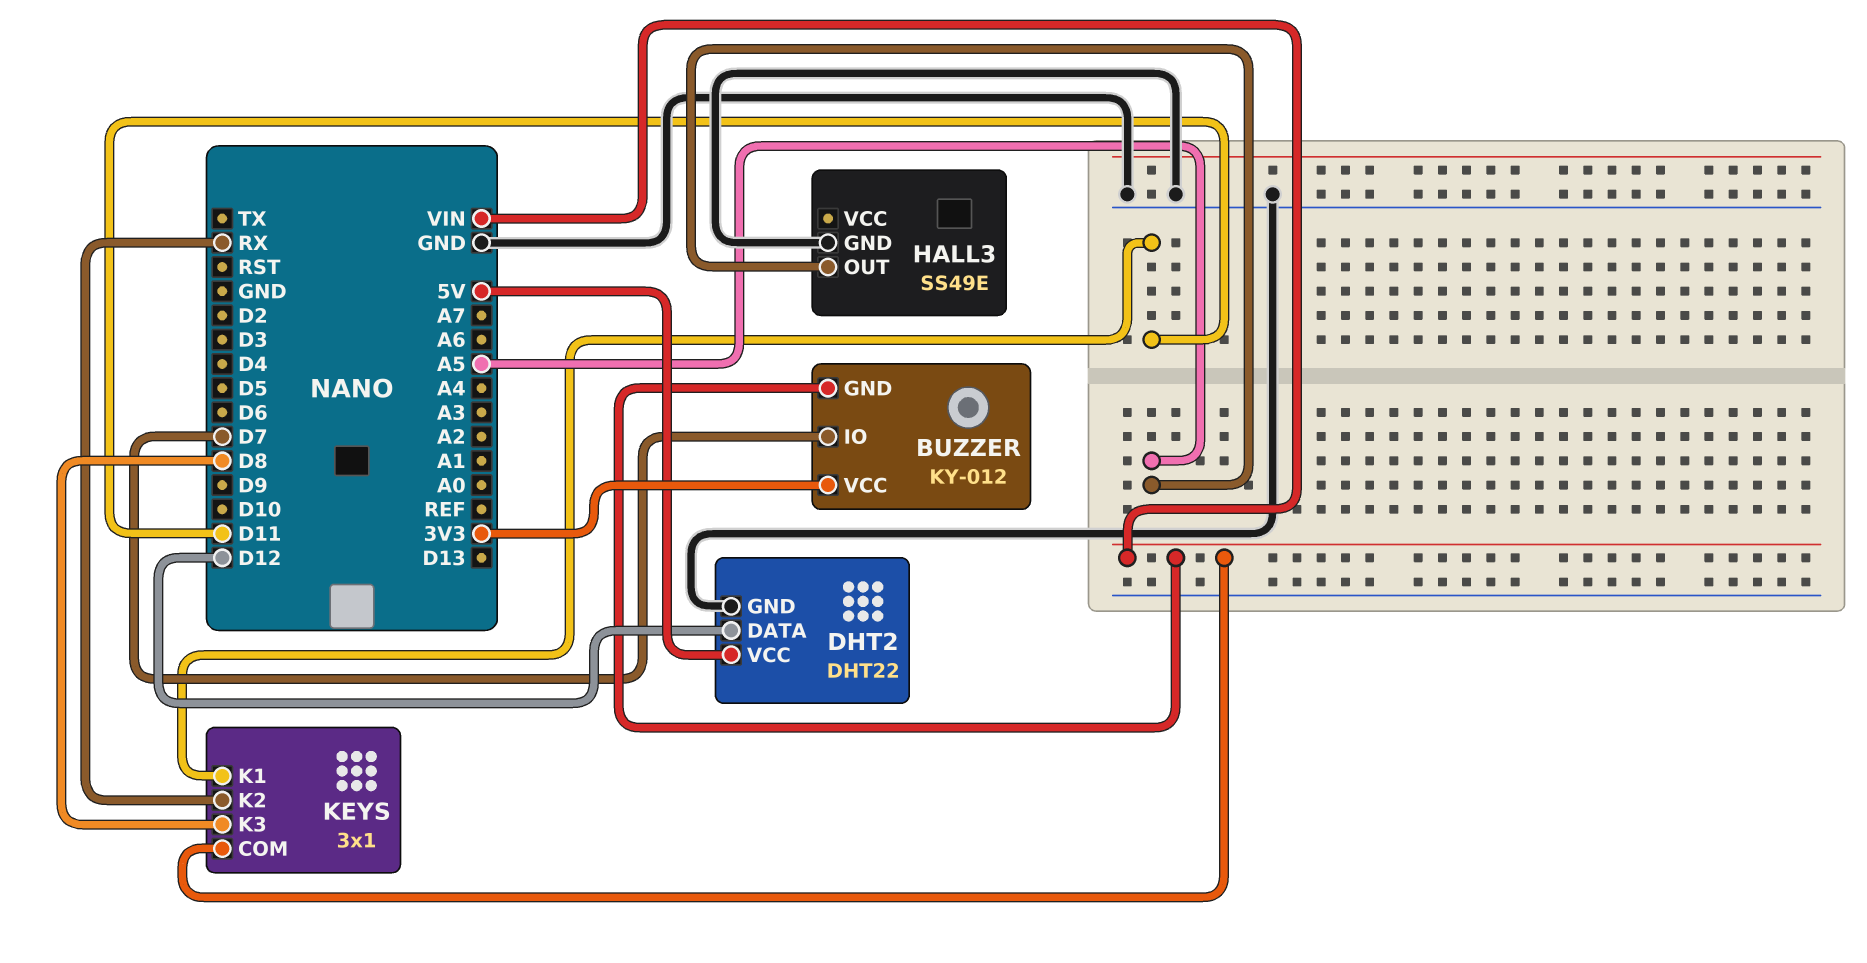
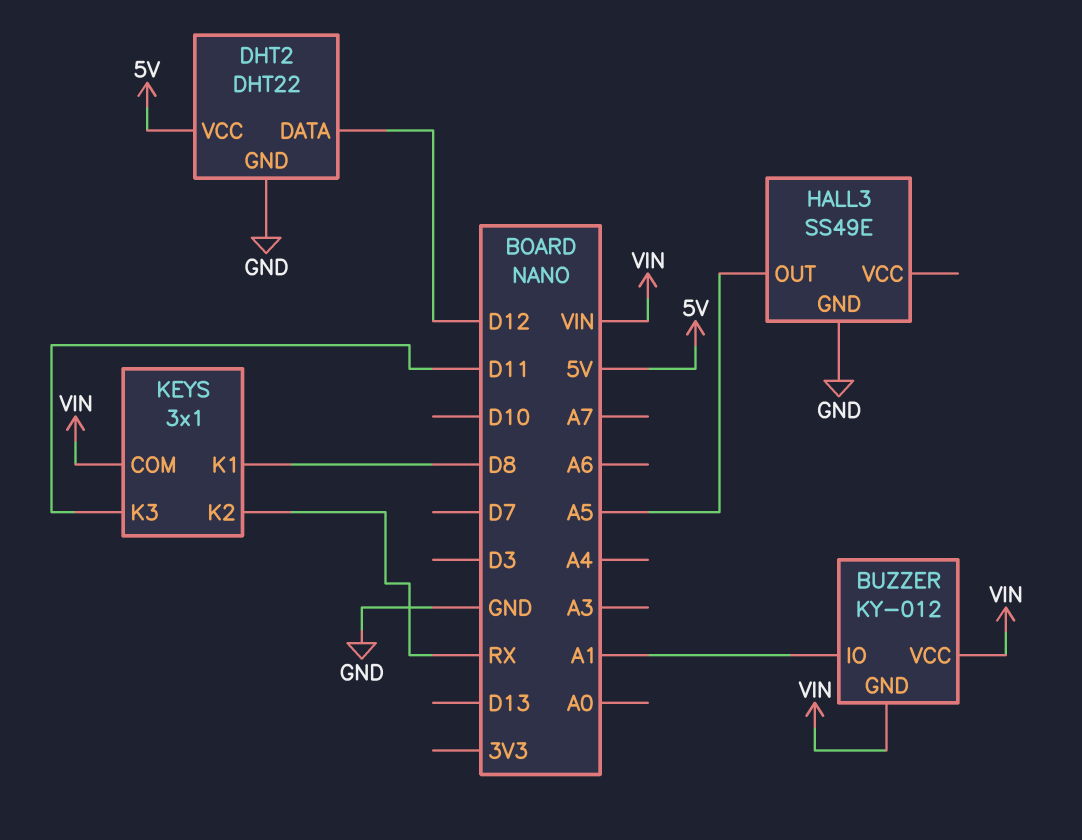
BUZZER pin IO: D7 -> A1
BUZZER pin VCC: 3V3 -> VIN
KEYS pin K1: D11 -> D8
KEYS pin K3: D8 -> D11

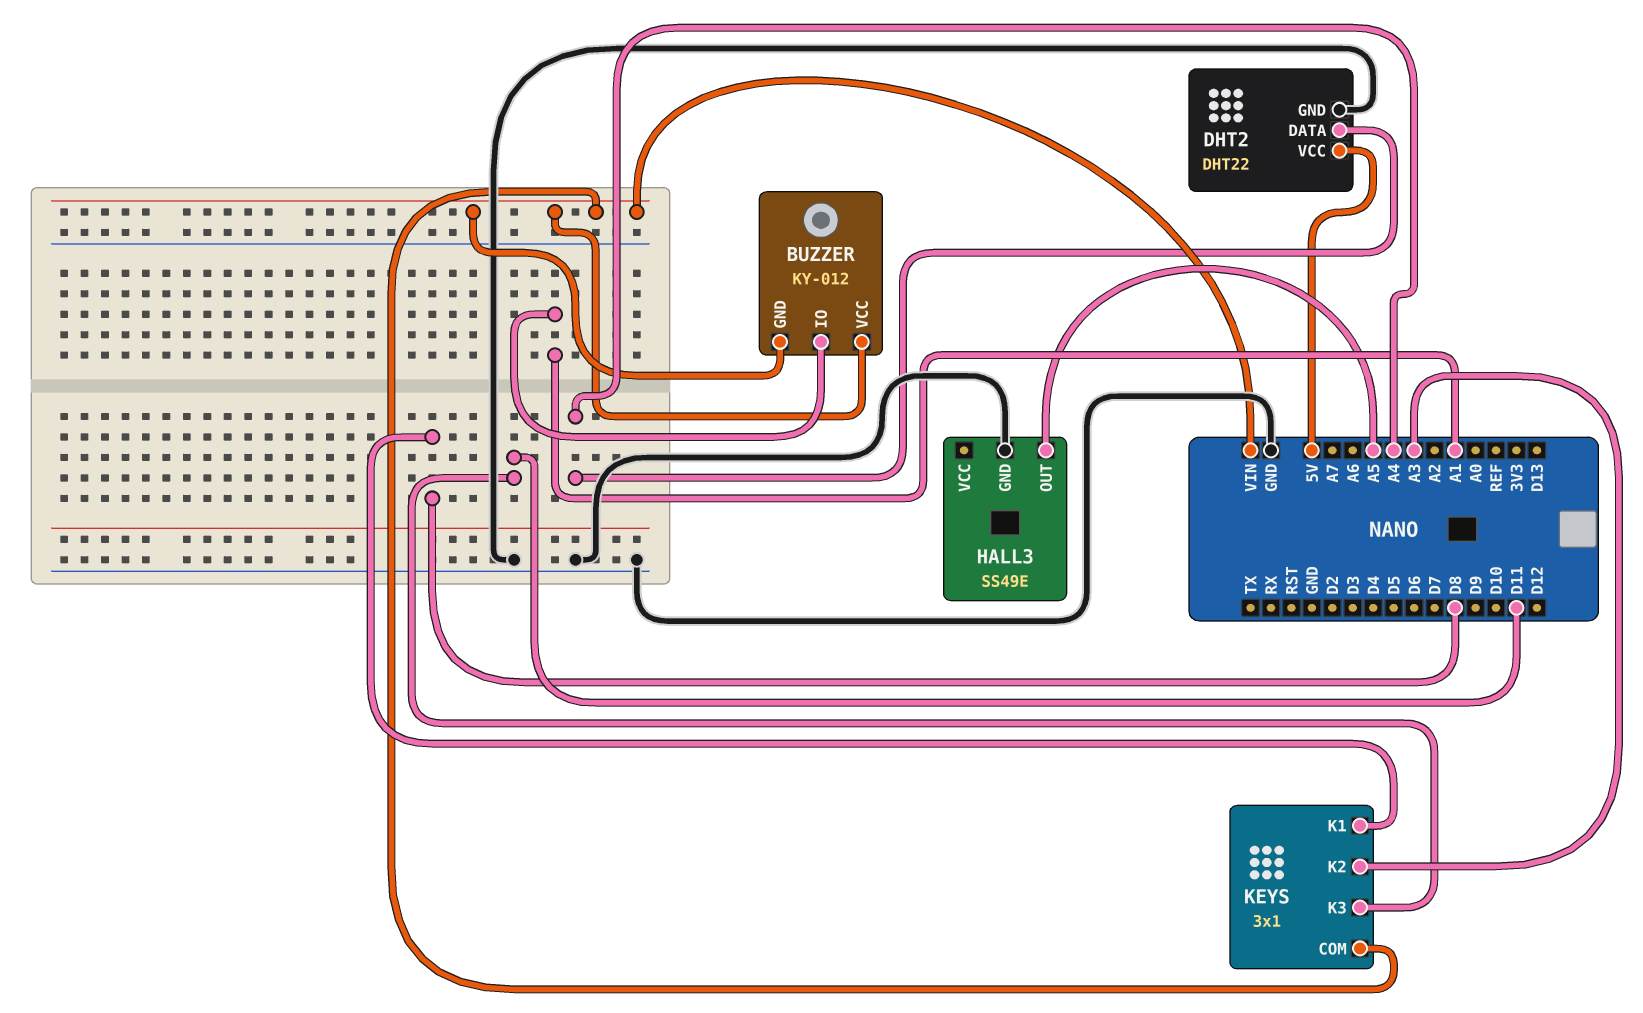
DHT2 pin DATA: D12 -> A4
KEYS pin K2: RX -> A3

